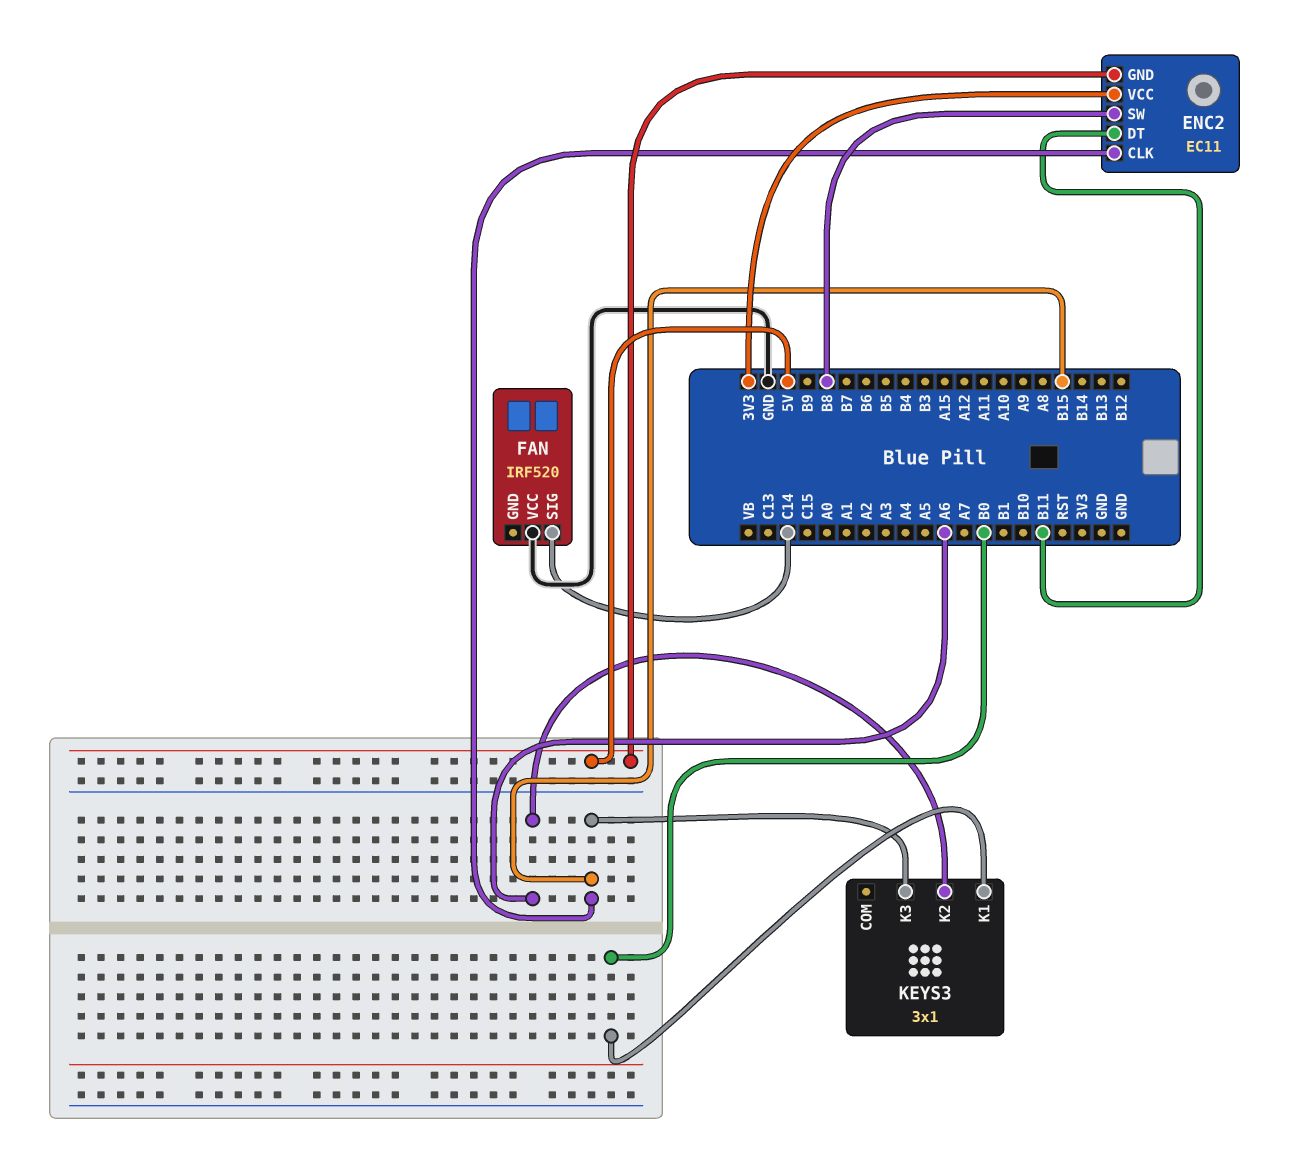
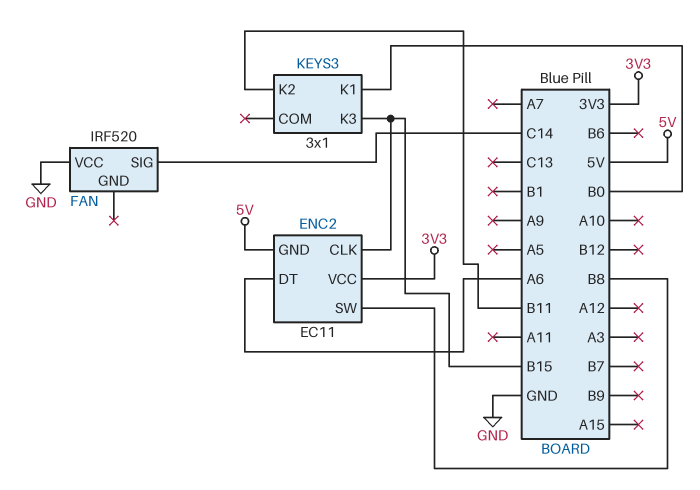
ENC2 pin DT: B11 -> A6
KEYS3 pin K2: A6 -> B11

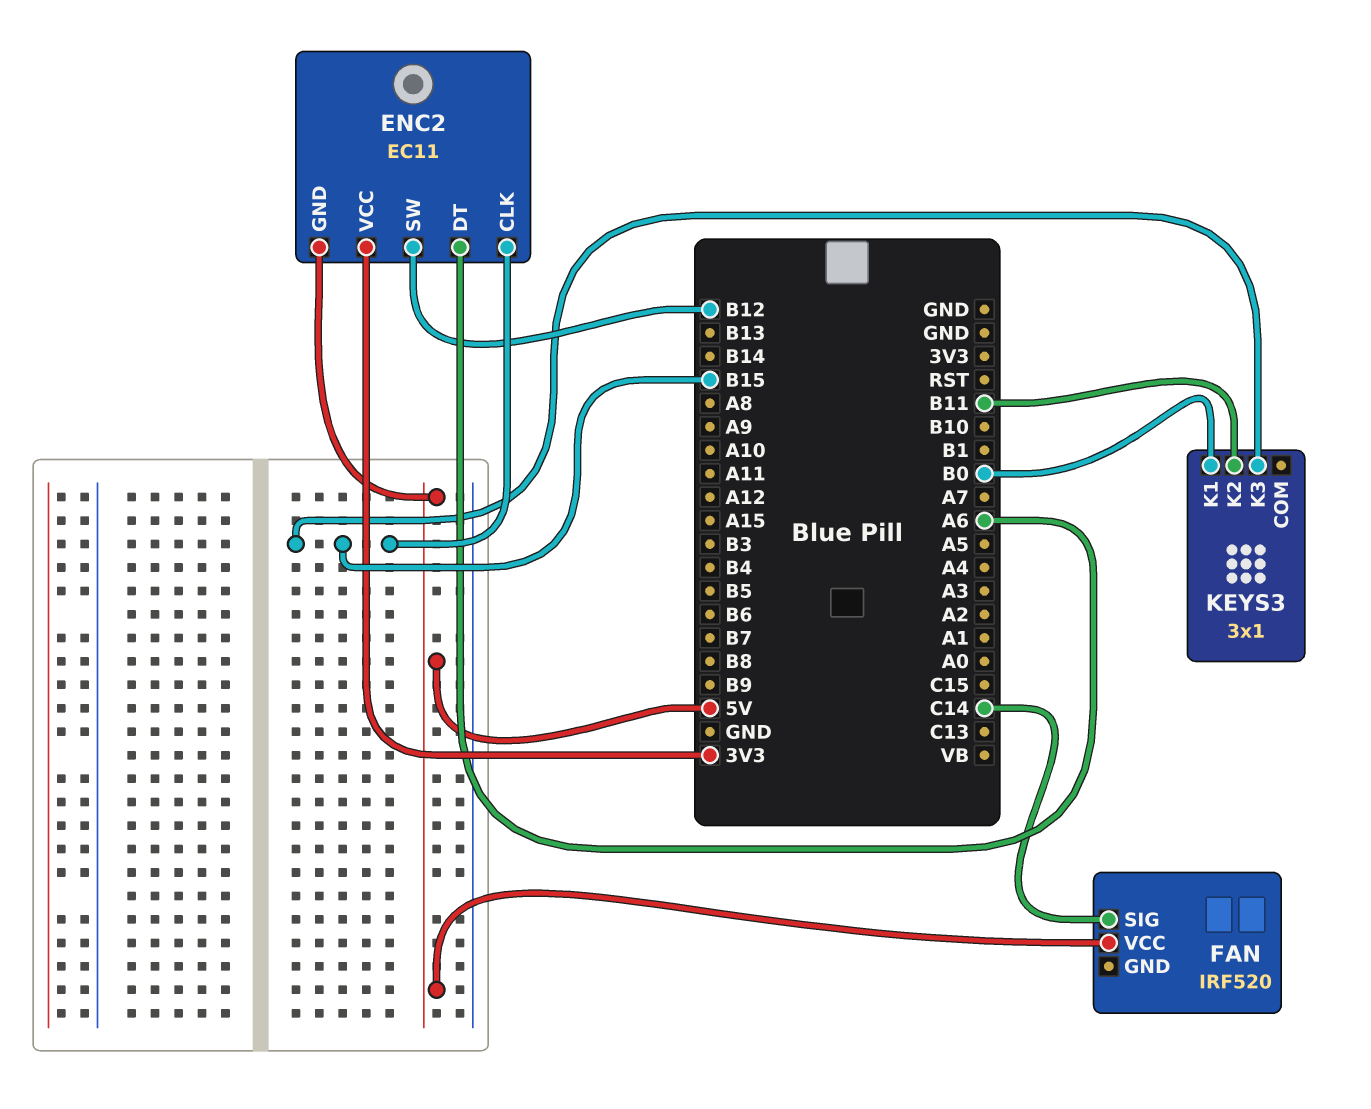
ENC2 pin SW: B8 -> B12
FAN pin VCC: GND -> 5V

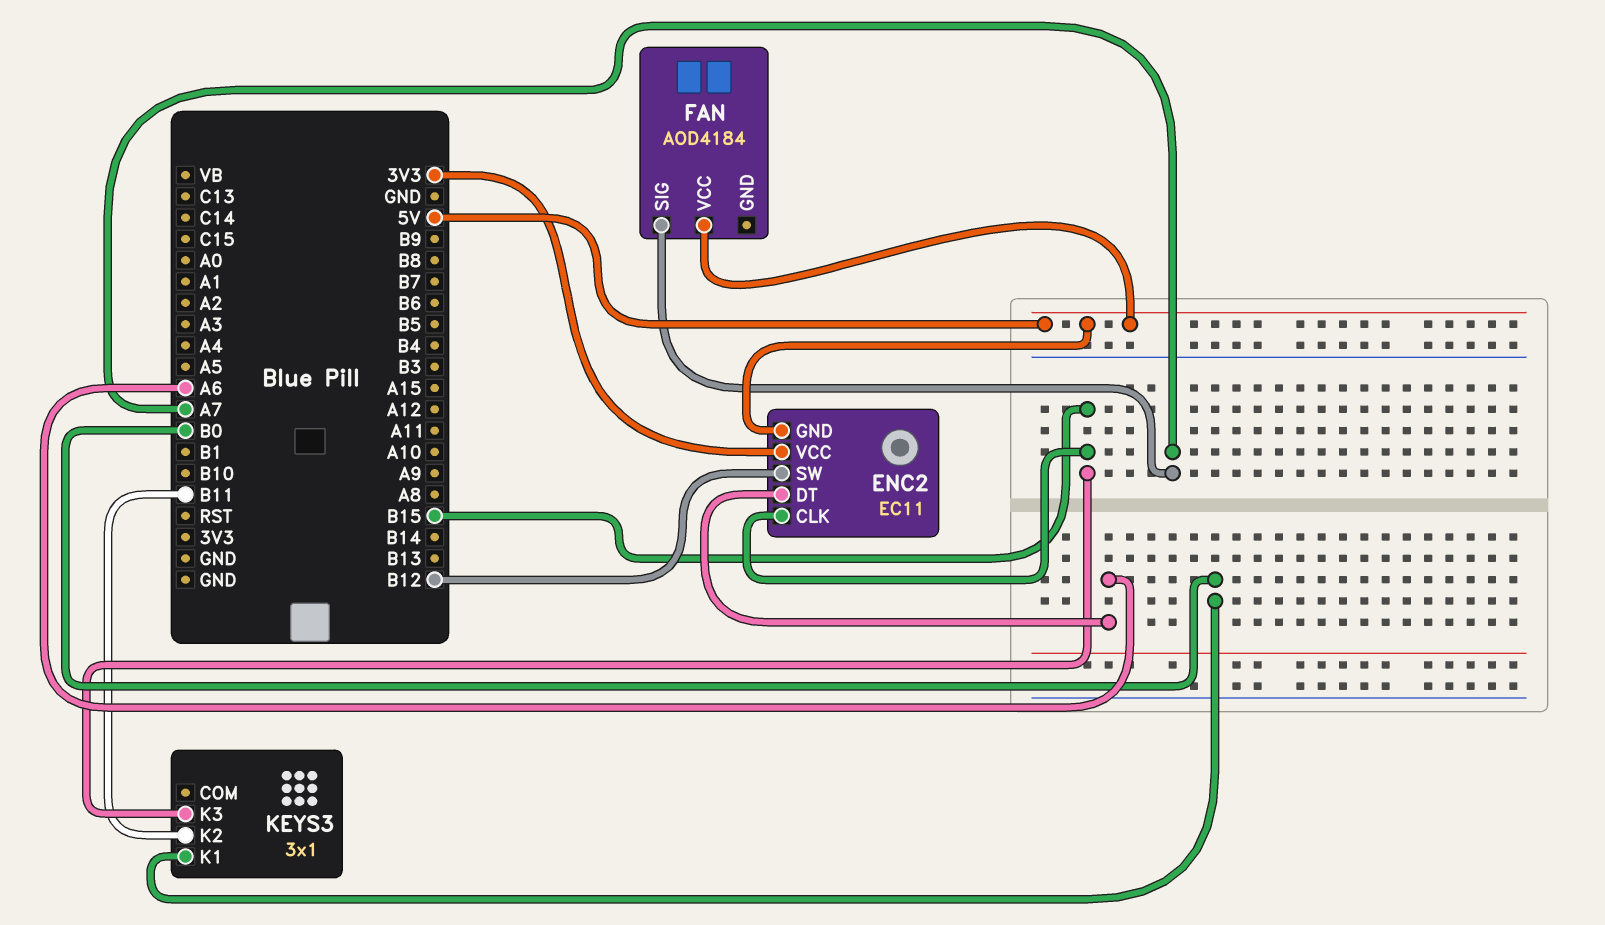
FAN: IRF520 -> AOD4184
FAN pin SIG: C14 -> A7

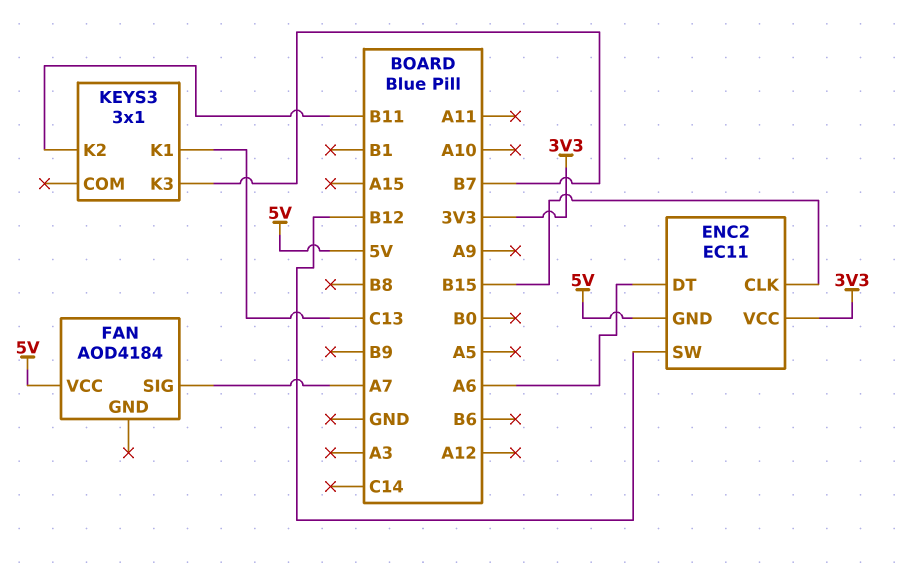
KEYS3 pin K1: B0 -> C13
KEYS3 pin K3: B15 -> B7

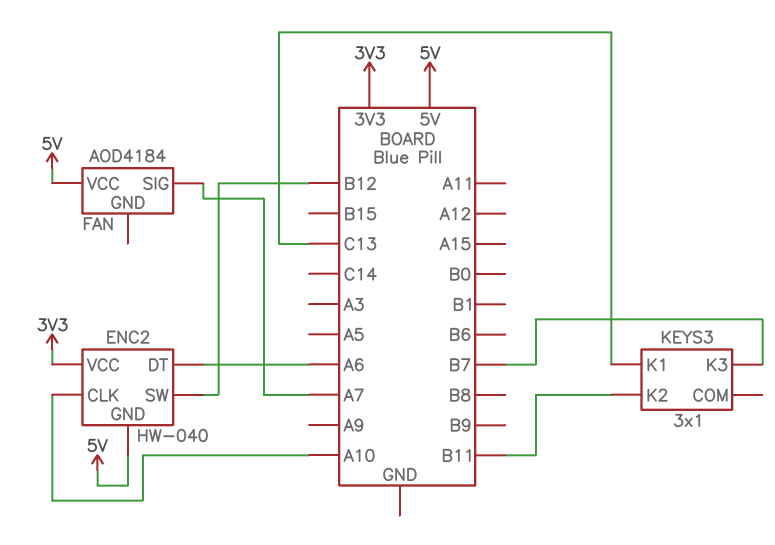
ENC2: EC11 -> HW-040
ENC2 pin CLK: B15 -> A10

